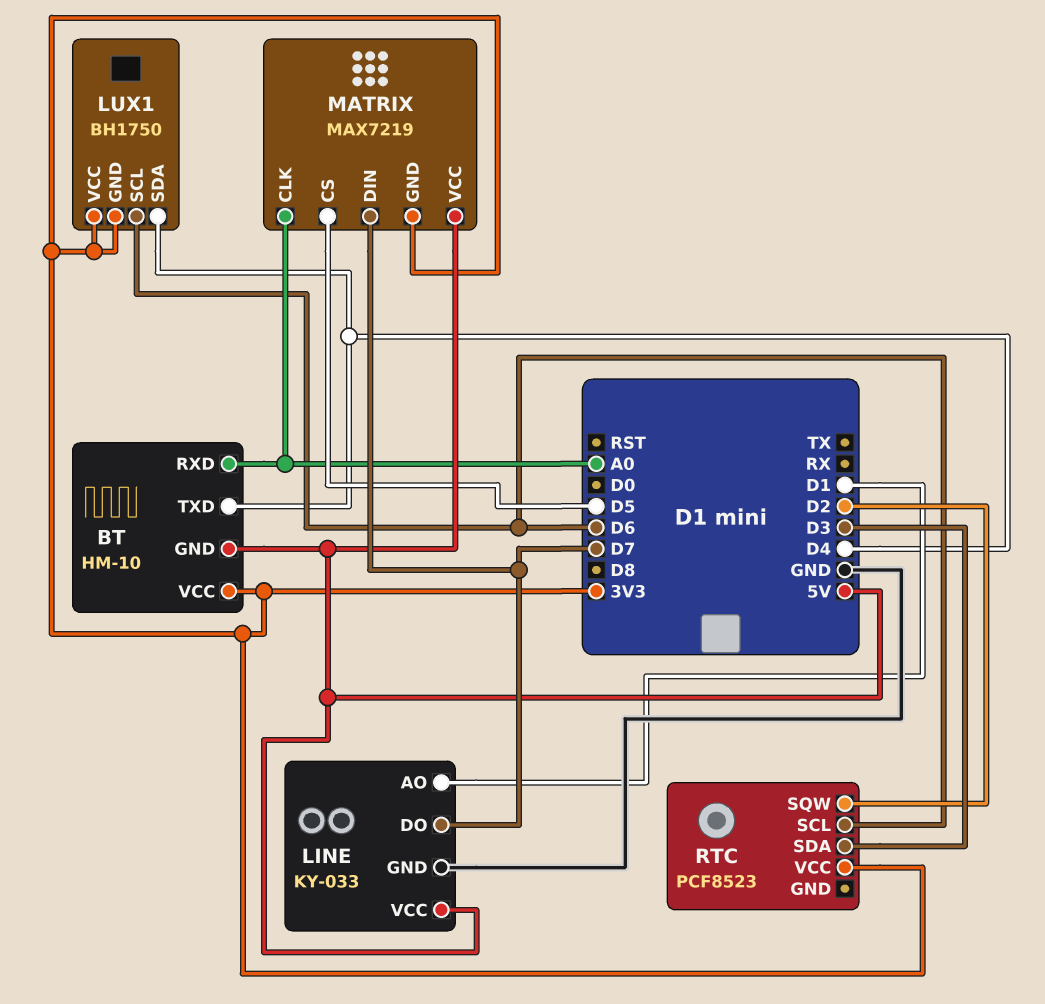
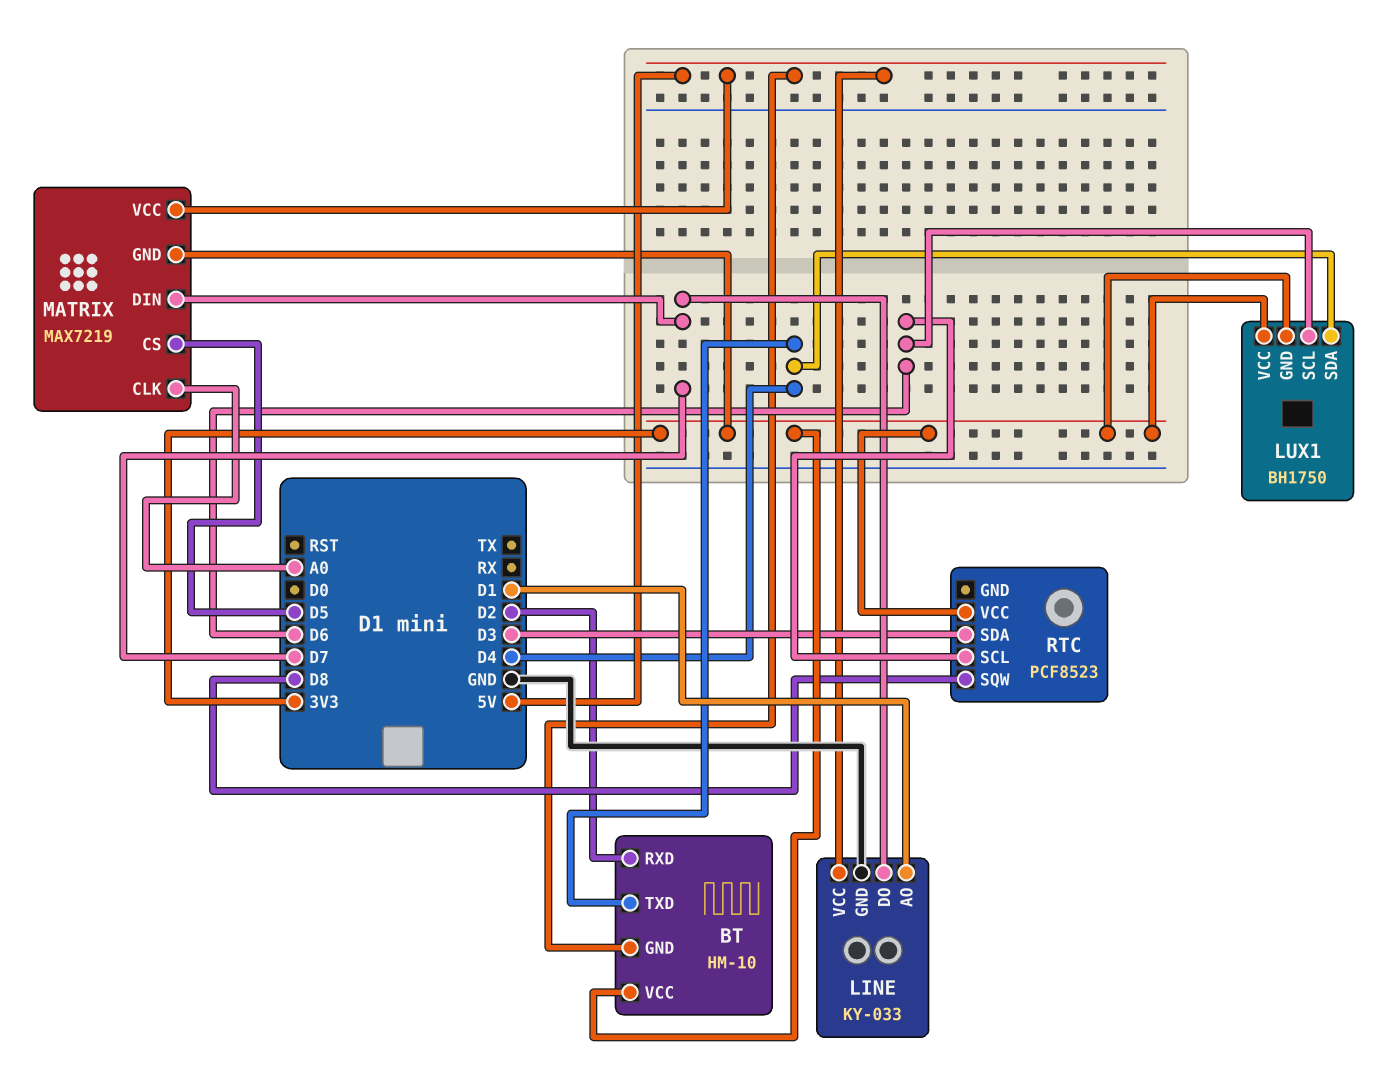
BT pin RXD: A0 -> D2
RTC pin SQW: D2 -> D8

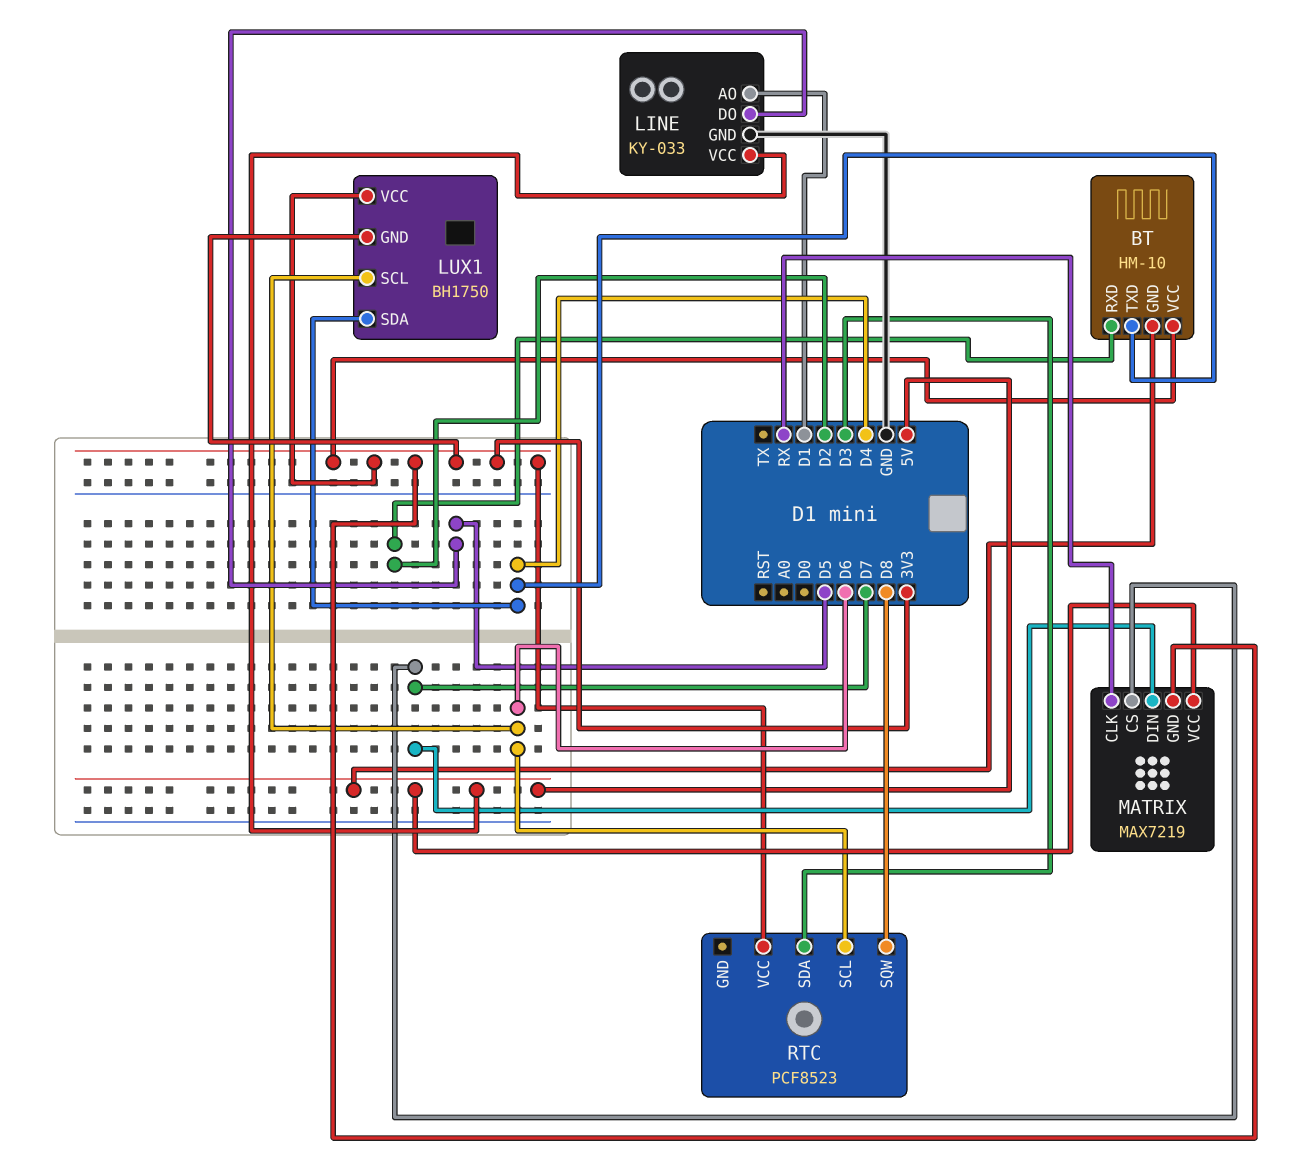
LINE pin DO: D7 -> D5
MATRIX pin CLK: A0 -> RX
MATRIX pin CS: D5 -> D7

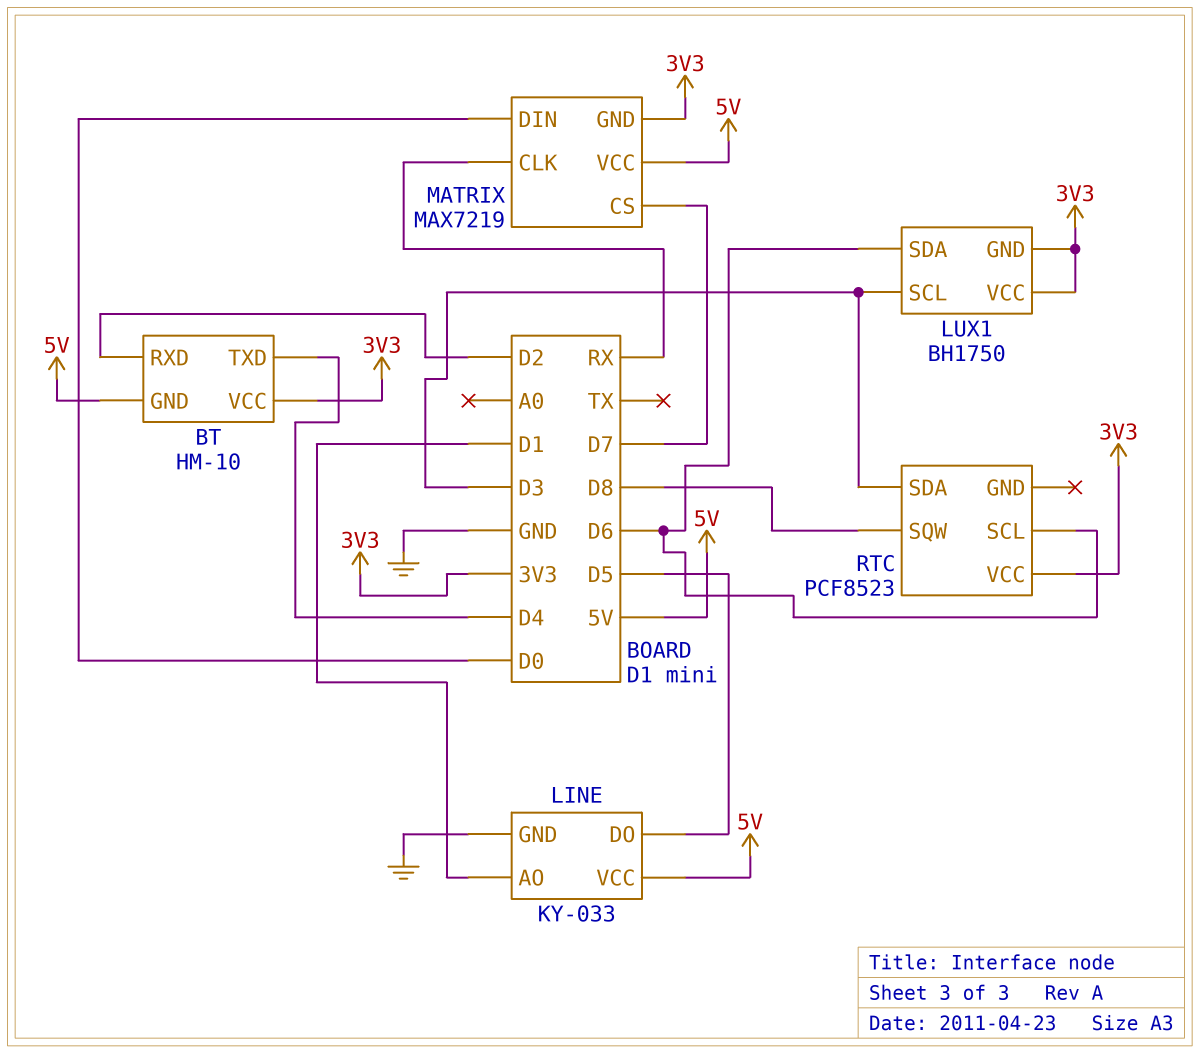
LUX1 pin SCL: D6 -> D3
LUX1 pin SDA: D4 -> D6
MATRIX pin DIN: D7 -> D0

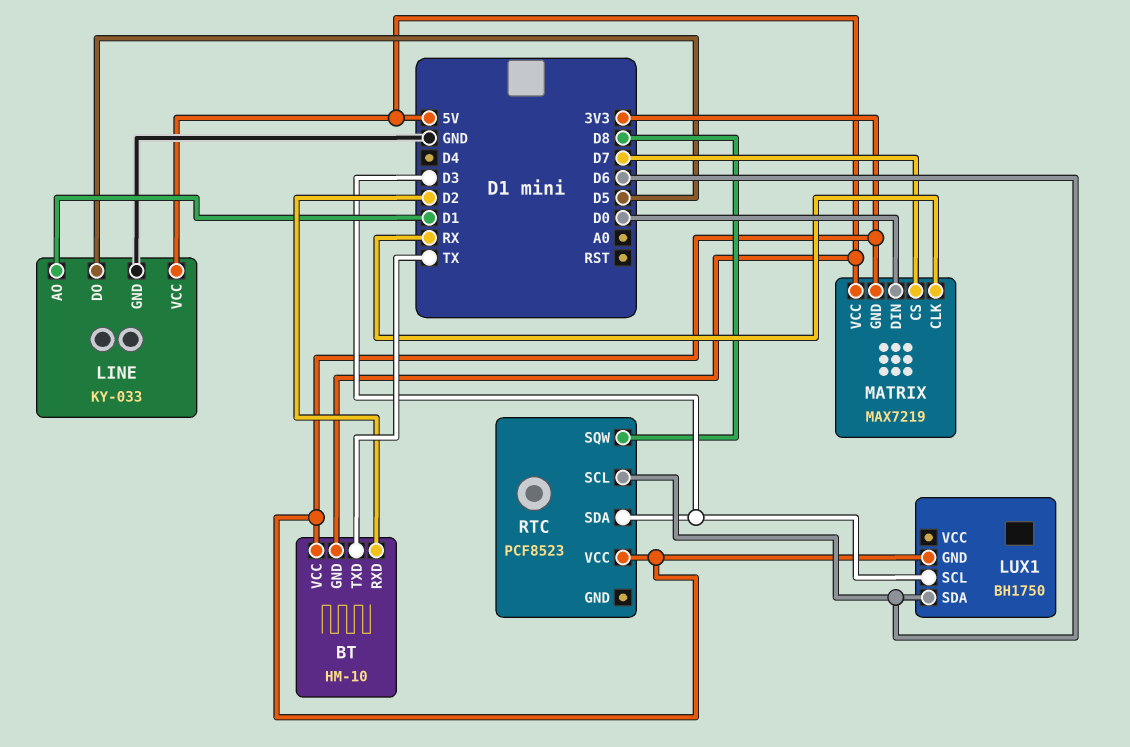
BT pin TXD: D4 -> TX
LUX1 pin VCC: 3V3 -> none

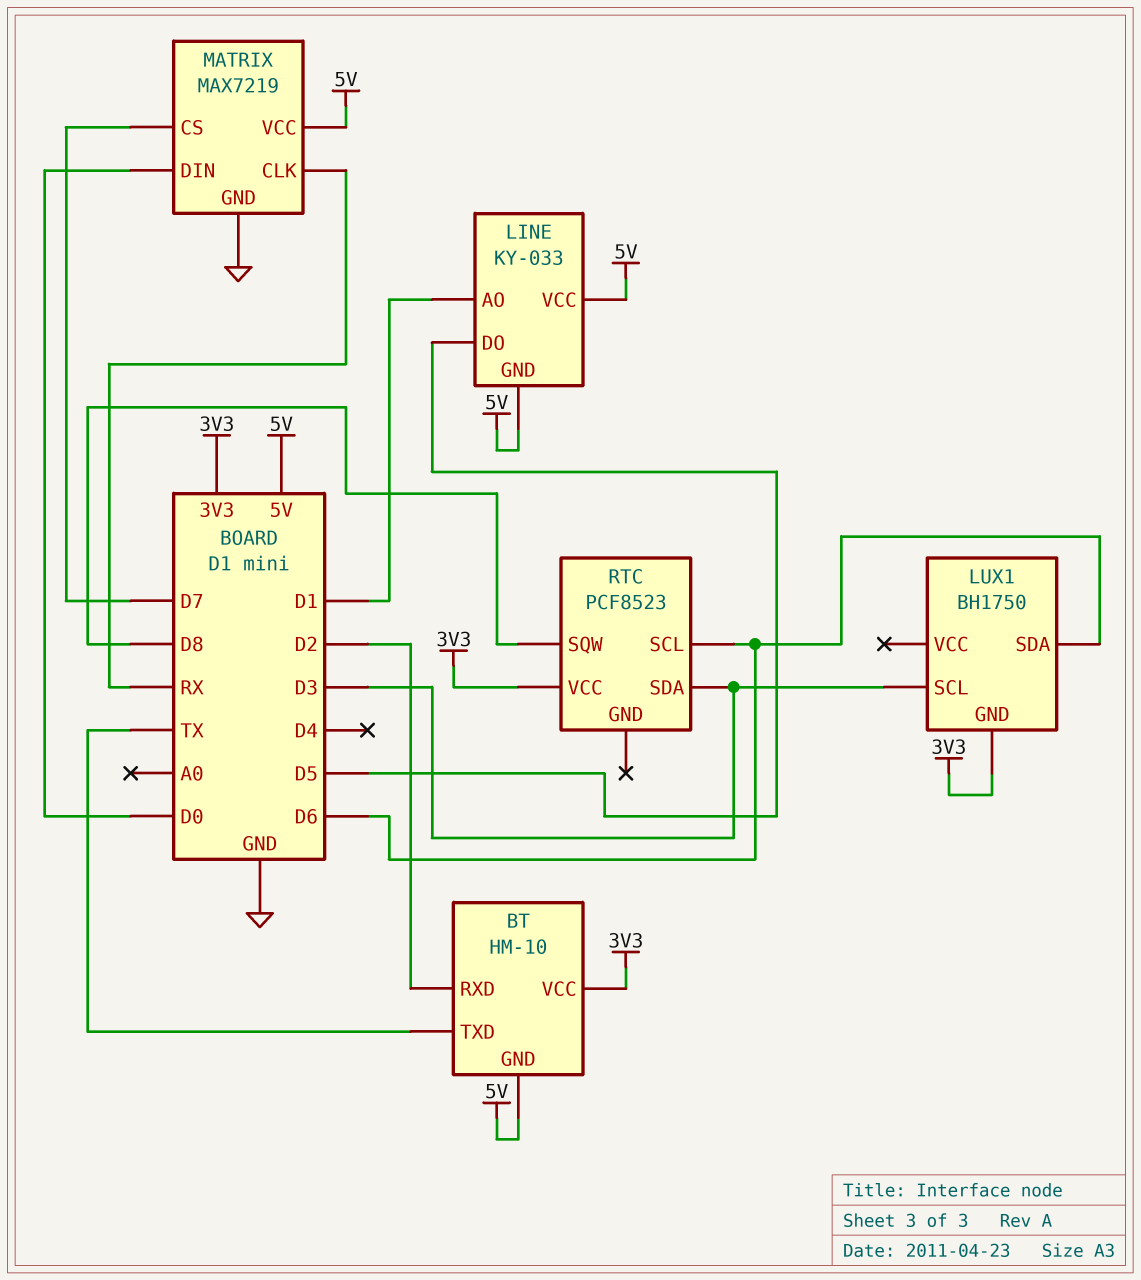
LINE pin GND: GND -> 5V
MATRIX pin GND: 3V3 -> GND

